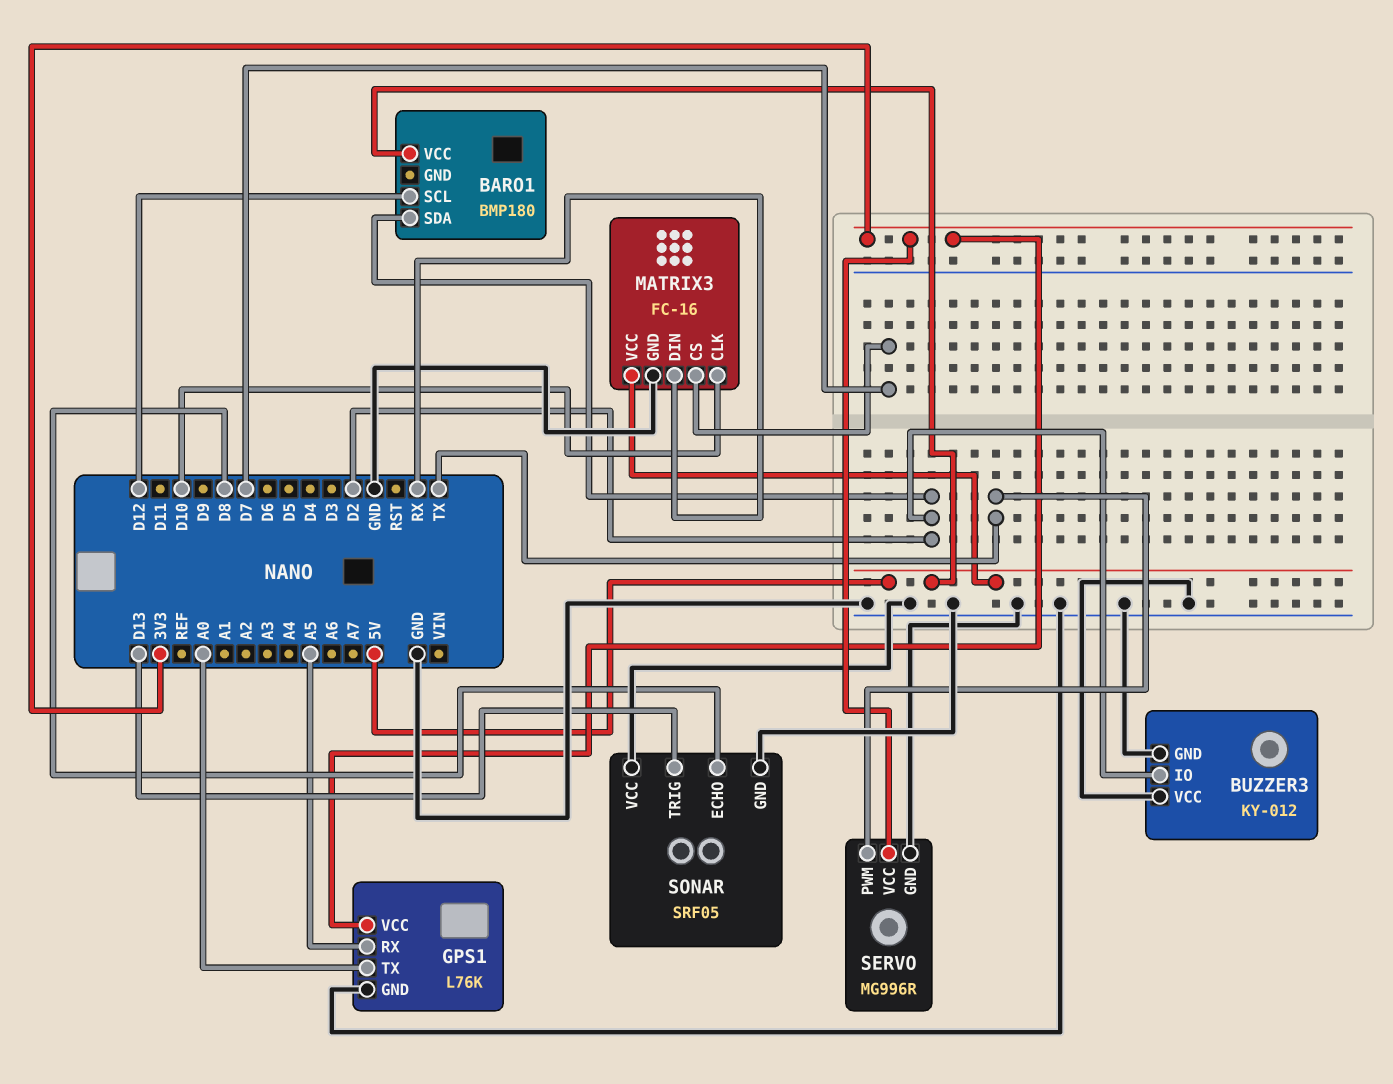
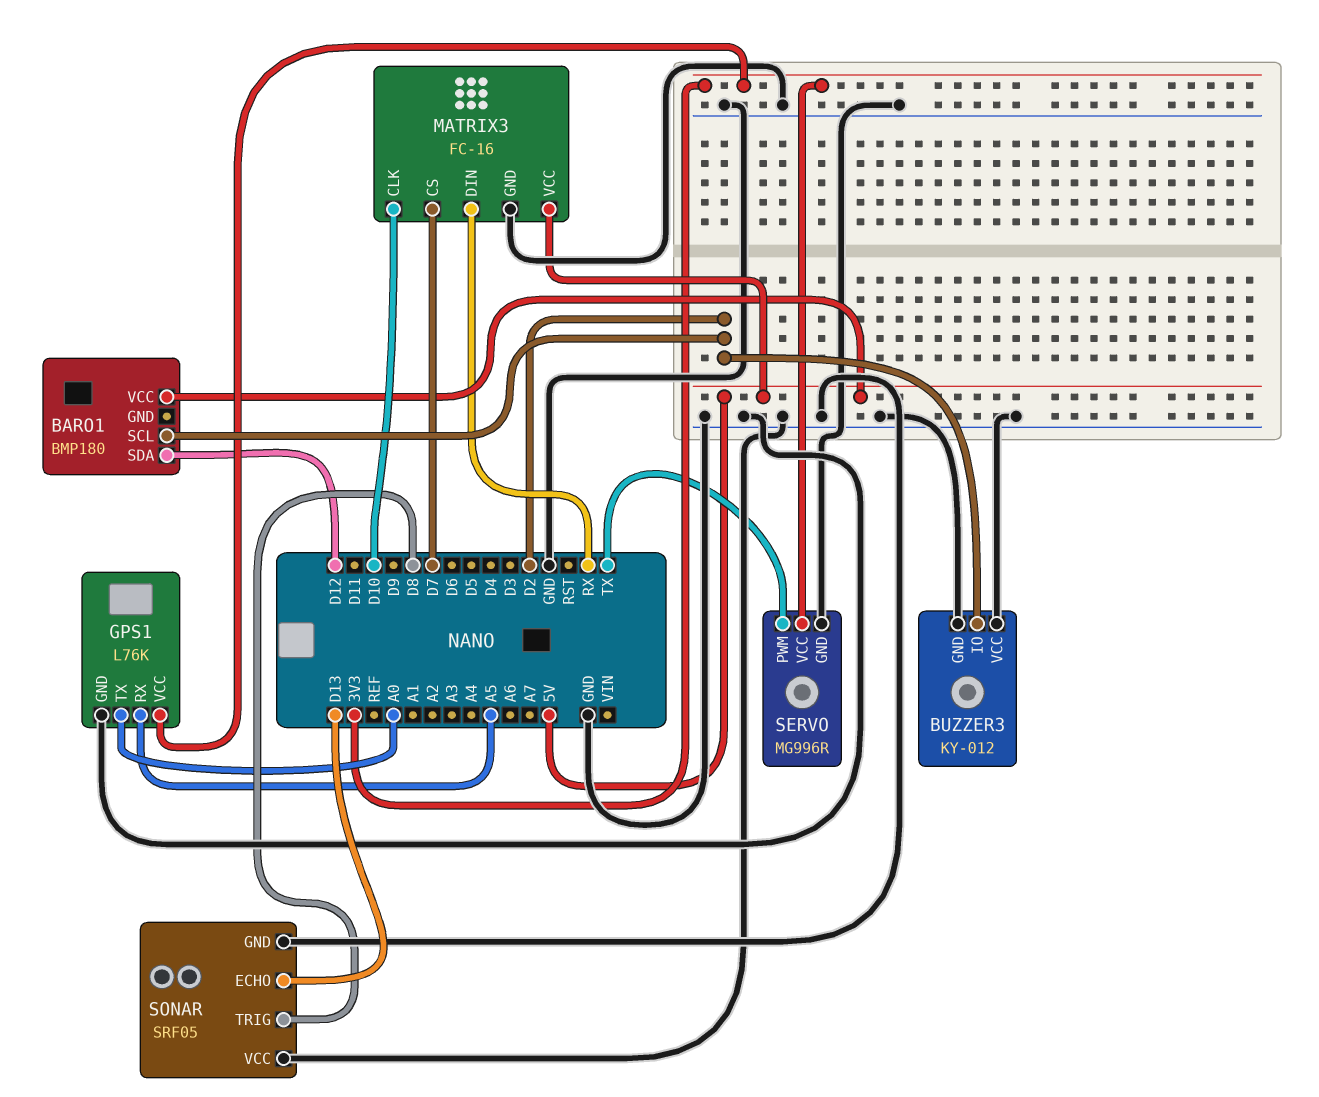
BARO1 pin SCL: D12 -> D2
BARO1 pin SDA: D2 -> D12
SONAR pin ECHO: D8 -> D13
SONAR pin TRIG: D13 -> D8

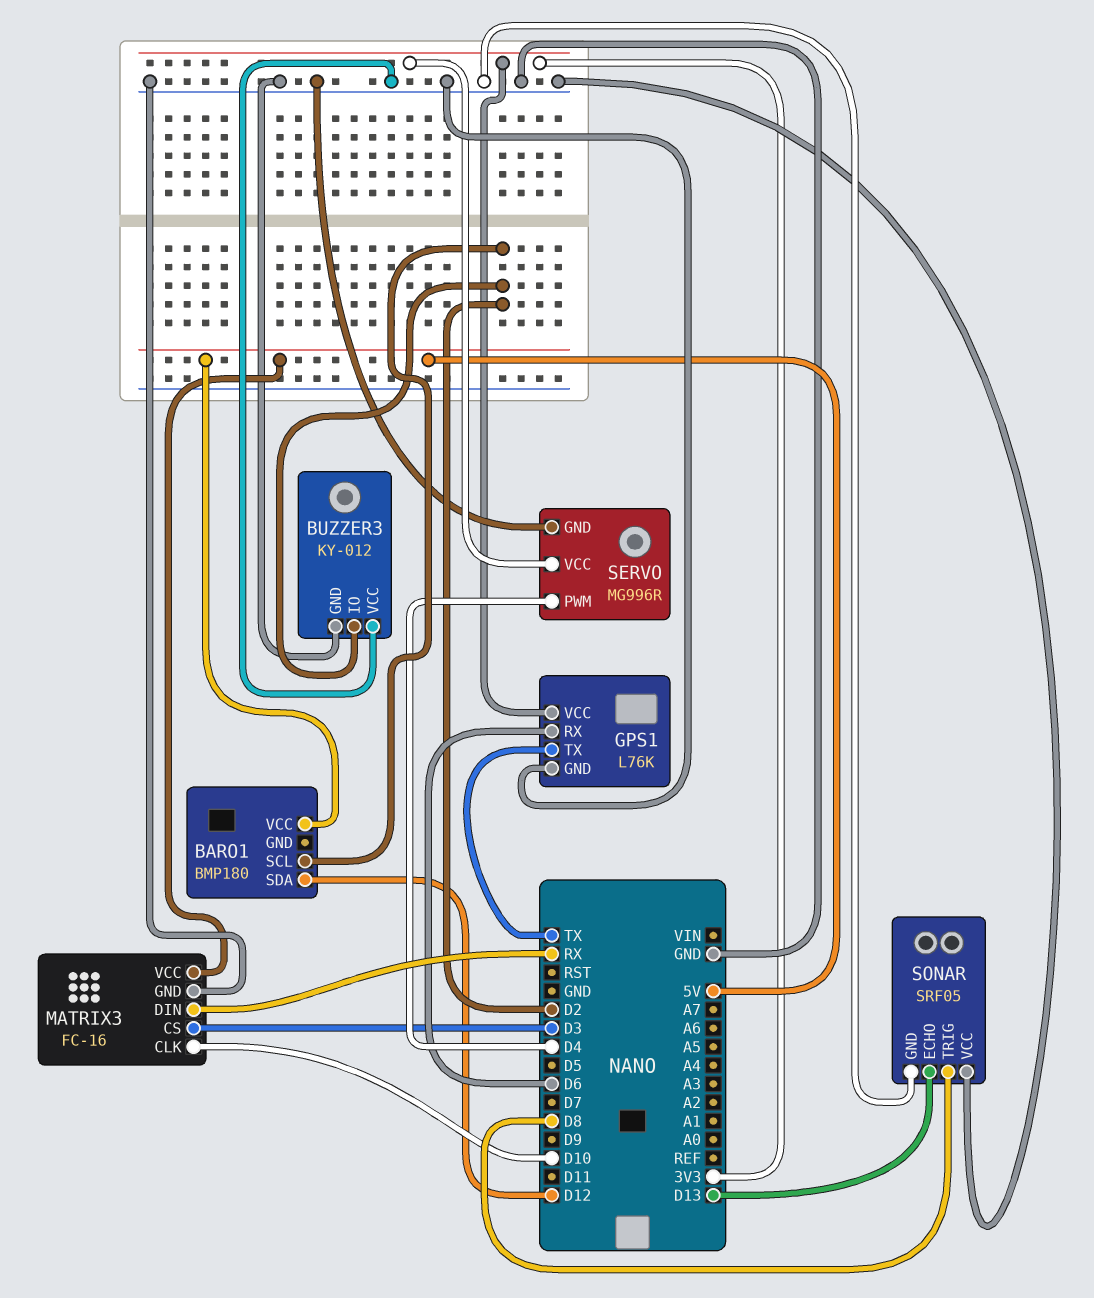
GPS1 pin RX: A5 -> D6
GPS1 pin TX: A0 -> TX
MATRIX3 pin CS: D7 -> D3
SERVO pin PWM: TX -> D4

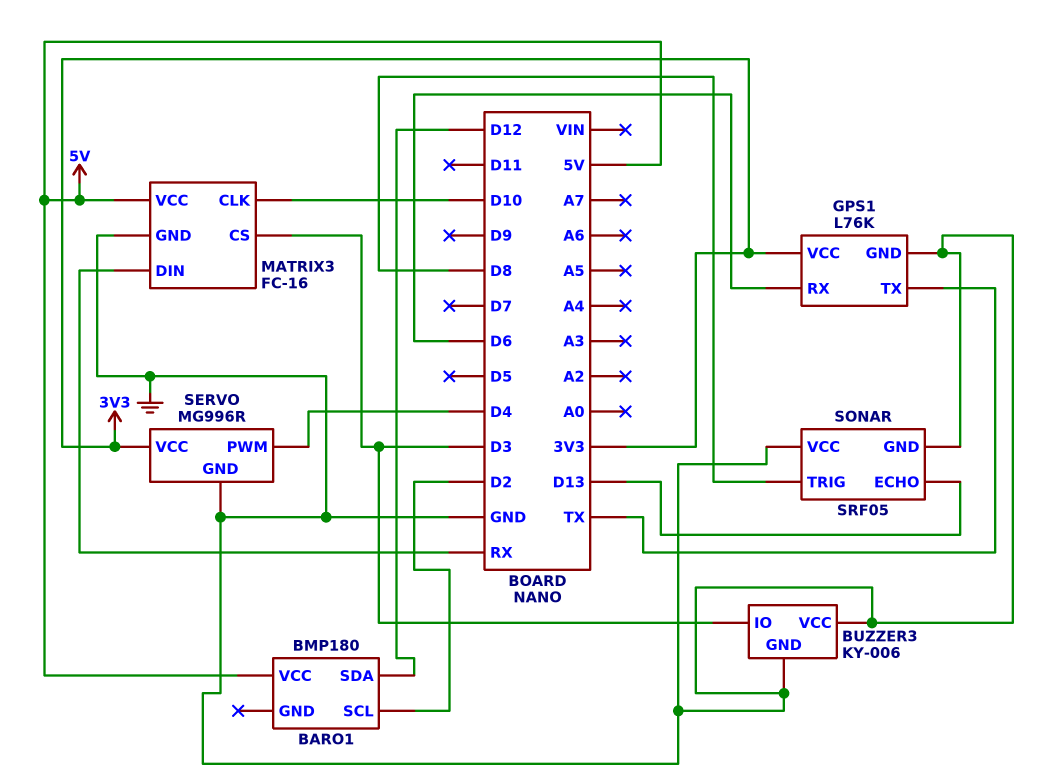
BUZZER3: KY-012 -> KY-006
BUZZER3 pin IO: D2 -> D3

